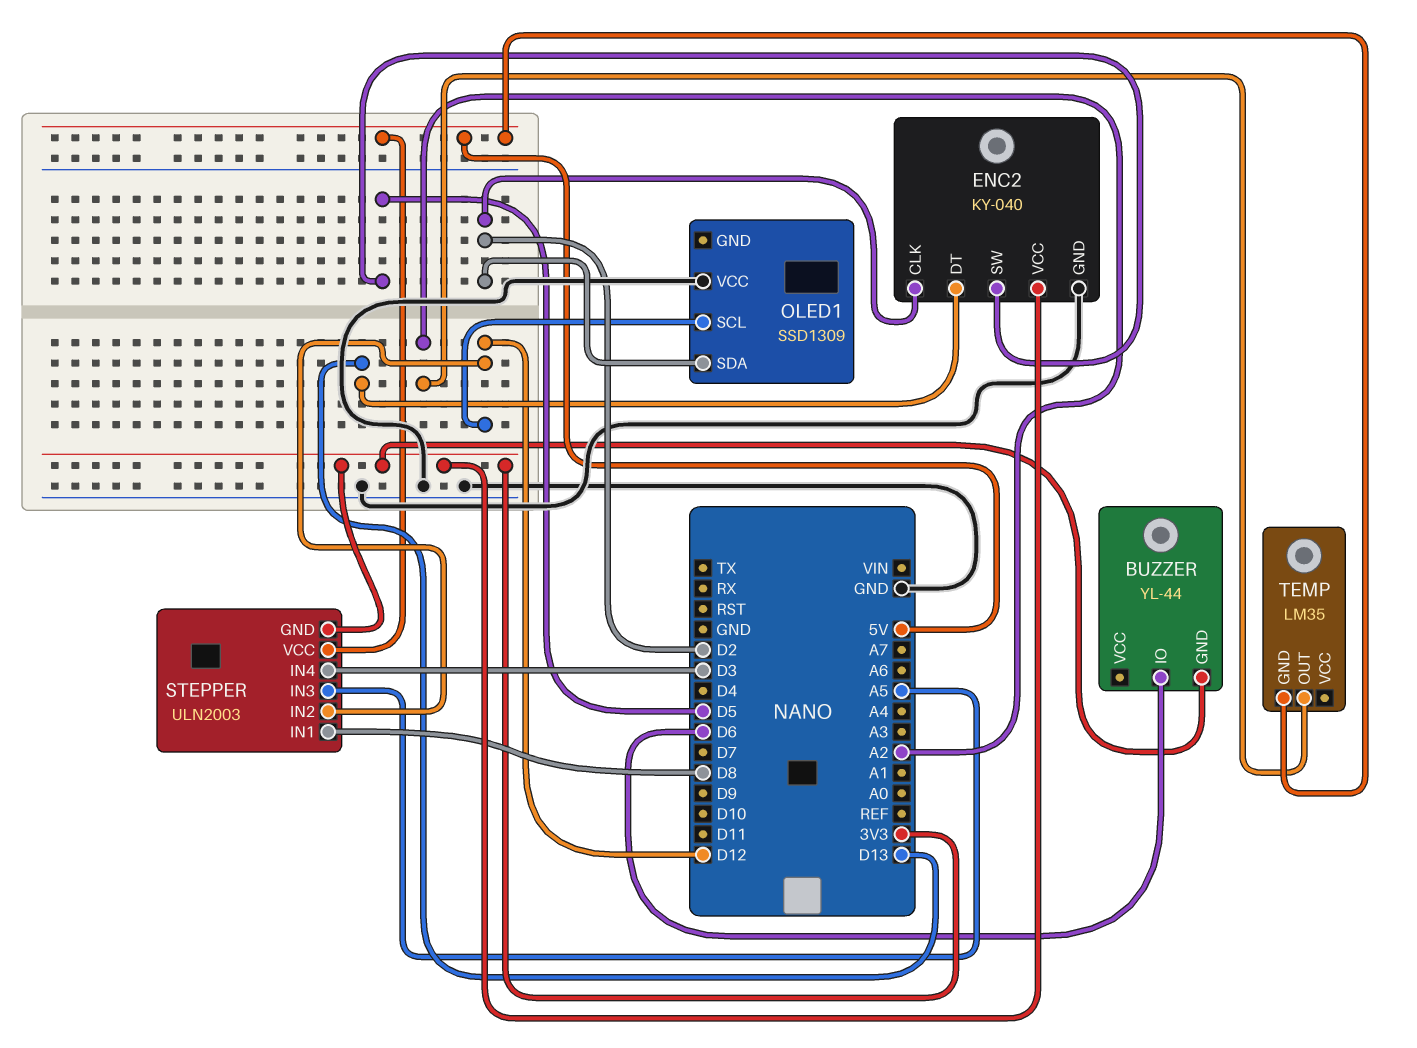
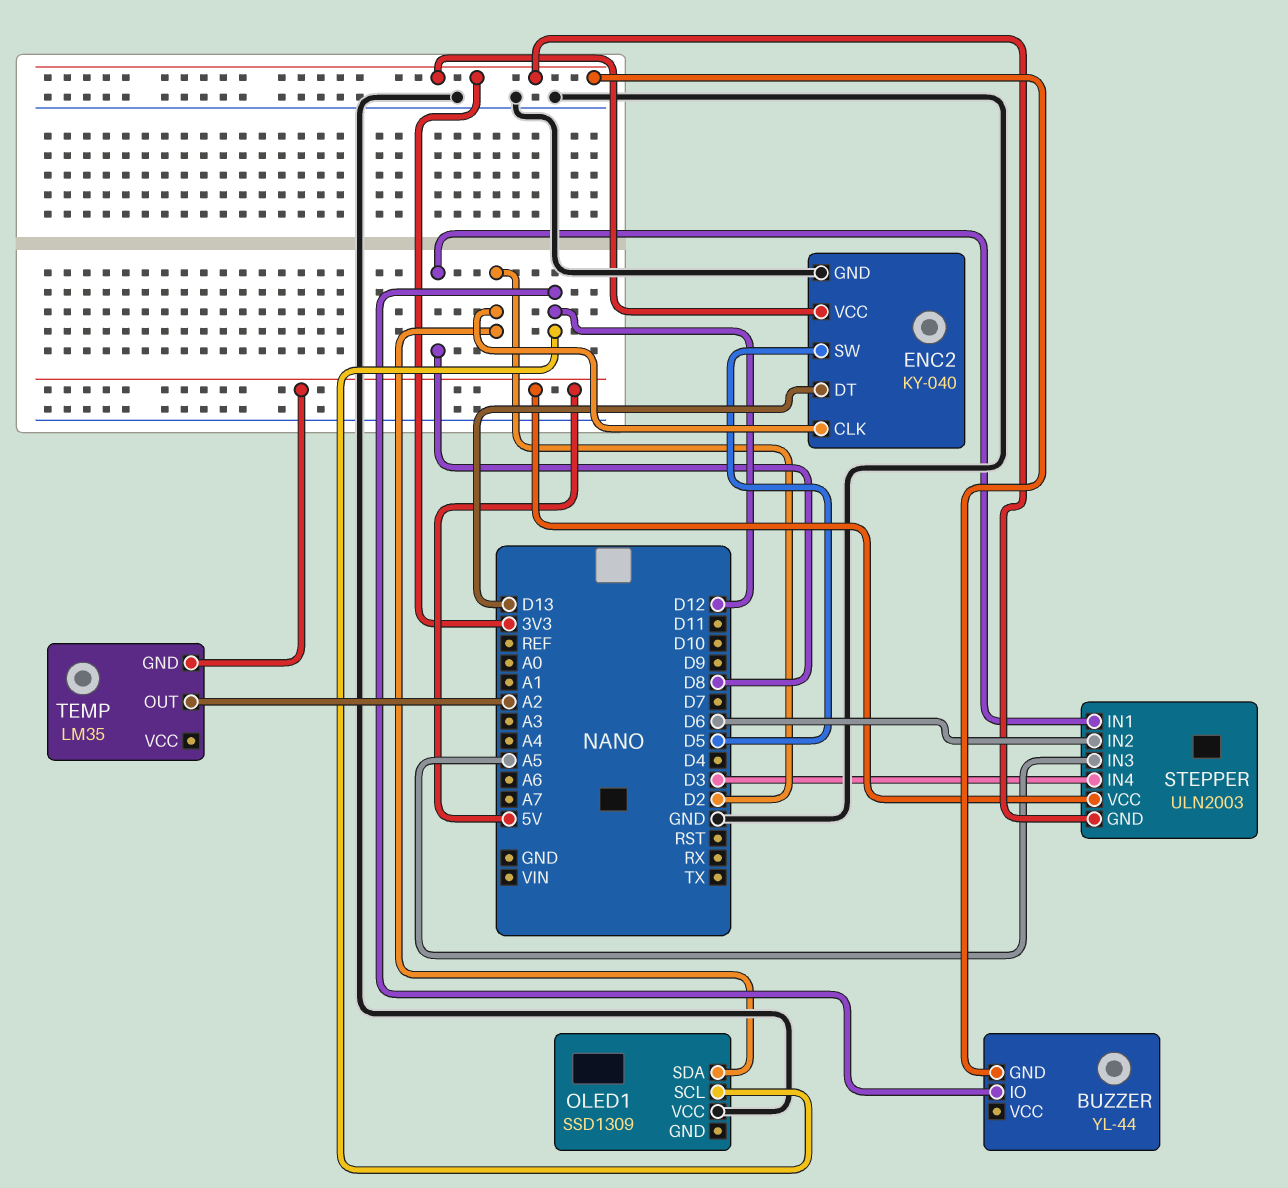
BUZZER pin IO: D6 -> D12
STEPPER pin IN2: D12 -> D6

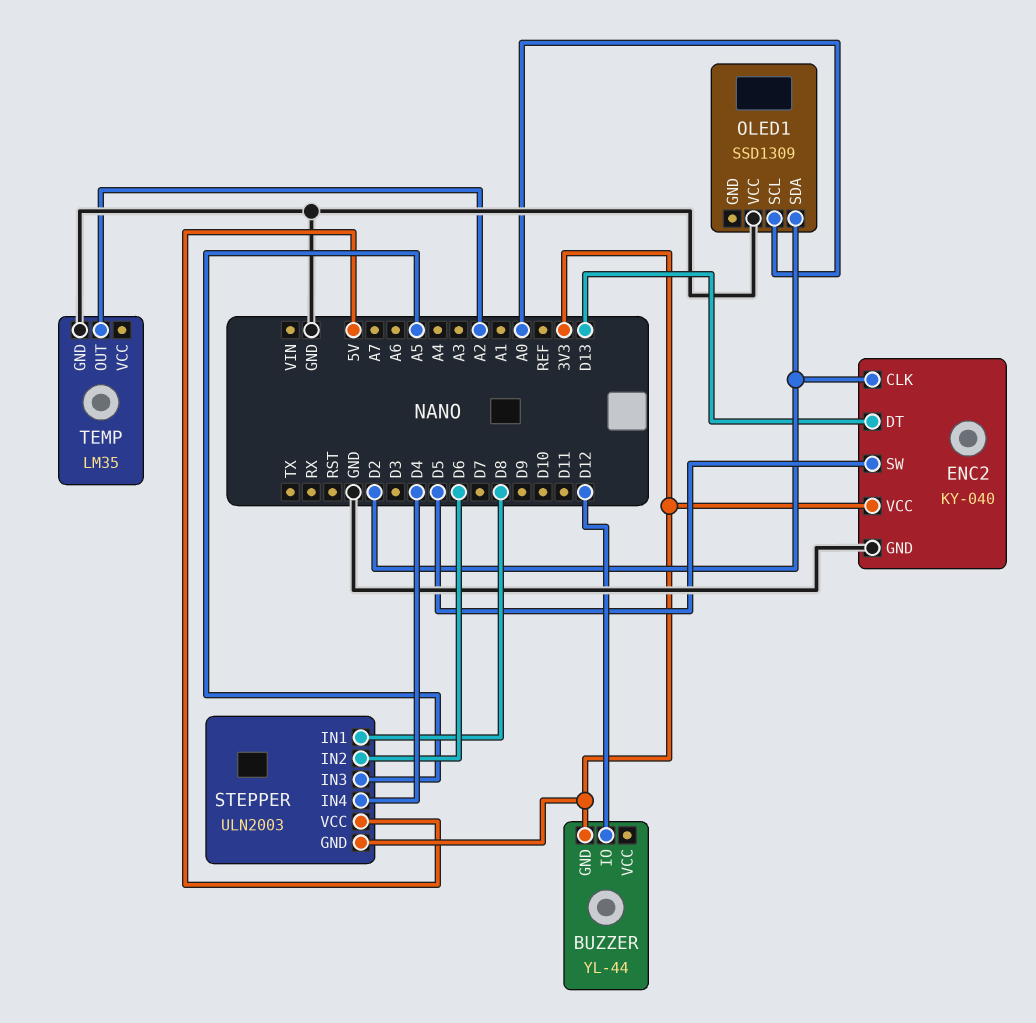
OLED1 pin SCL: D12 -> A0
STEPPER pin IN4: D3 -> D4
TEMP pin GND: 5V -> GND

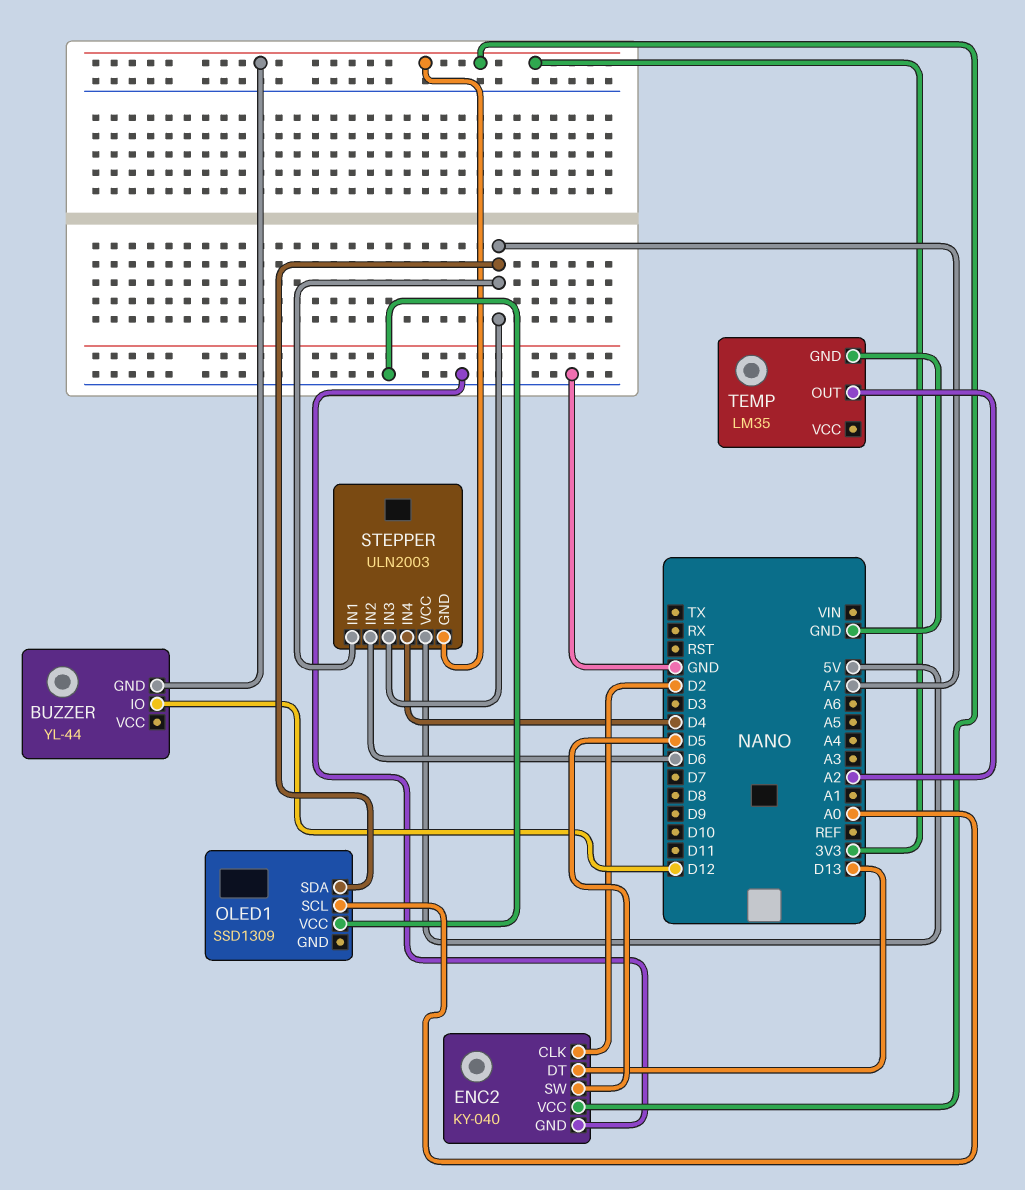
OLED1 pin SDA: D2 -> A7
STEPPER pin IN1: D8 -> A7
STEPPER pin IN3: A5 -> A7

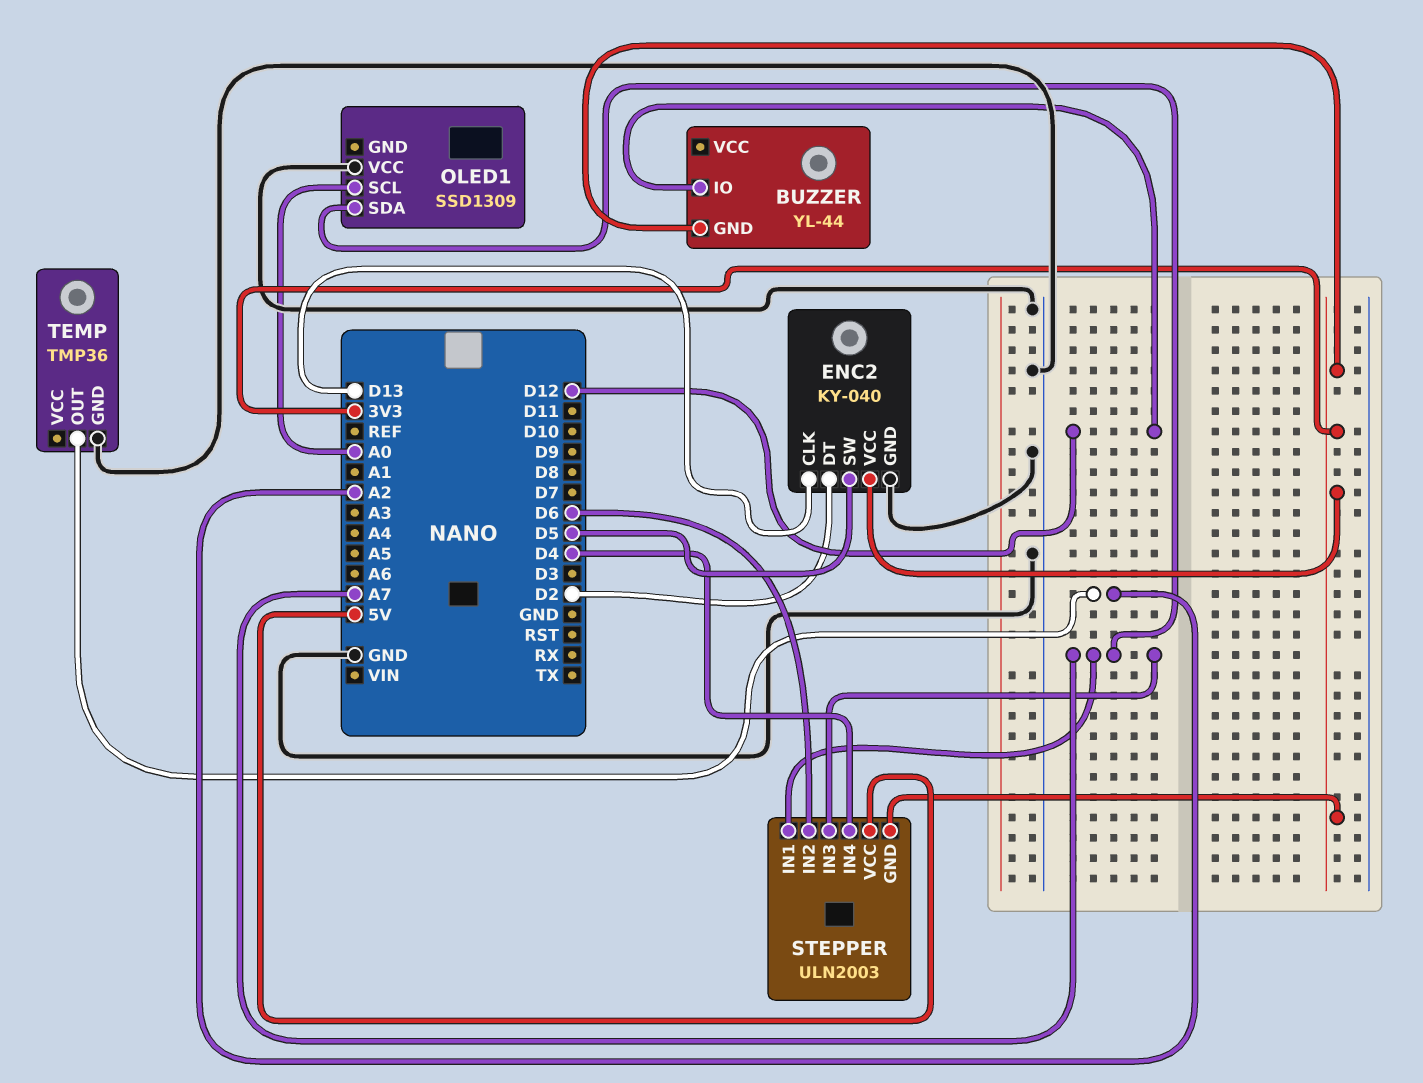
ENC2 pin CLK: D2 -> D13
ENC2 pin DT: D13 -> D2
TEMP: LM35 -> TMP36

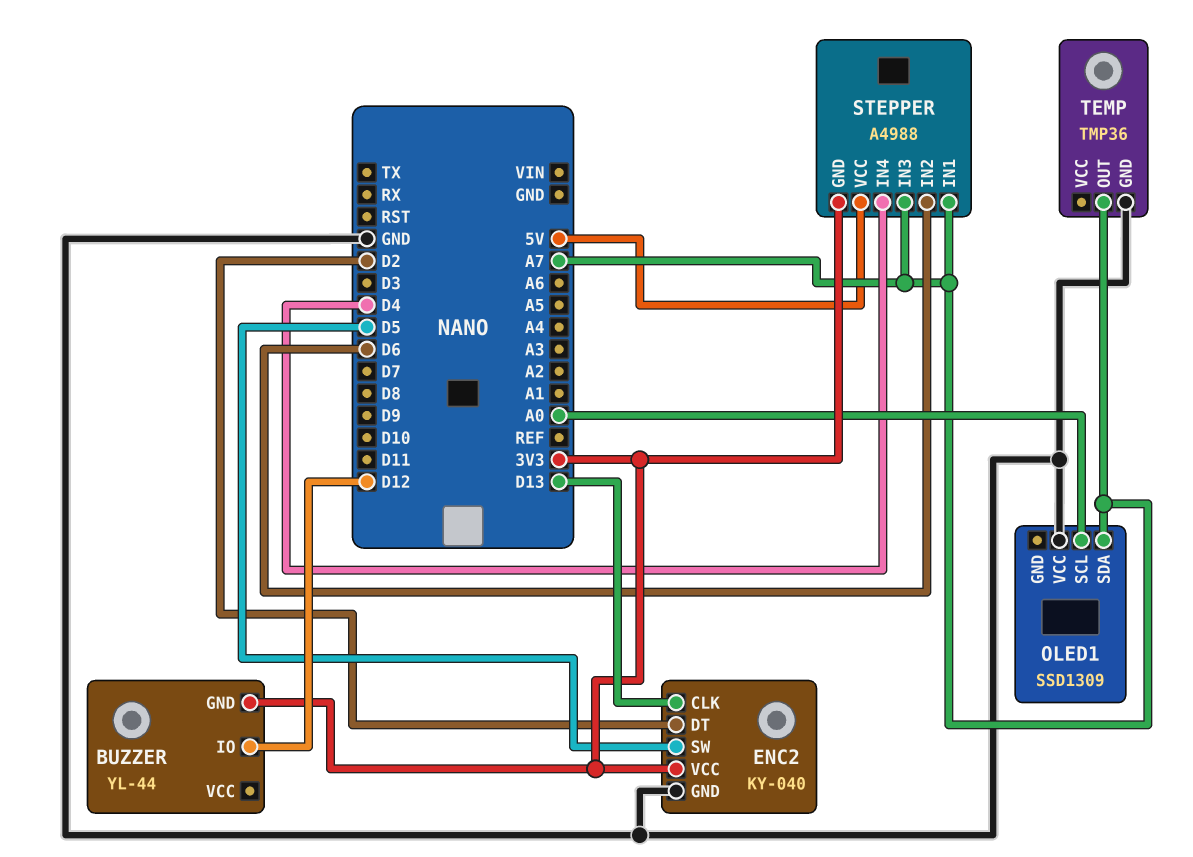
STEPPER: ULN2003 -> A4988
TEMP pin OUT: A2 -> A7

